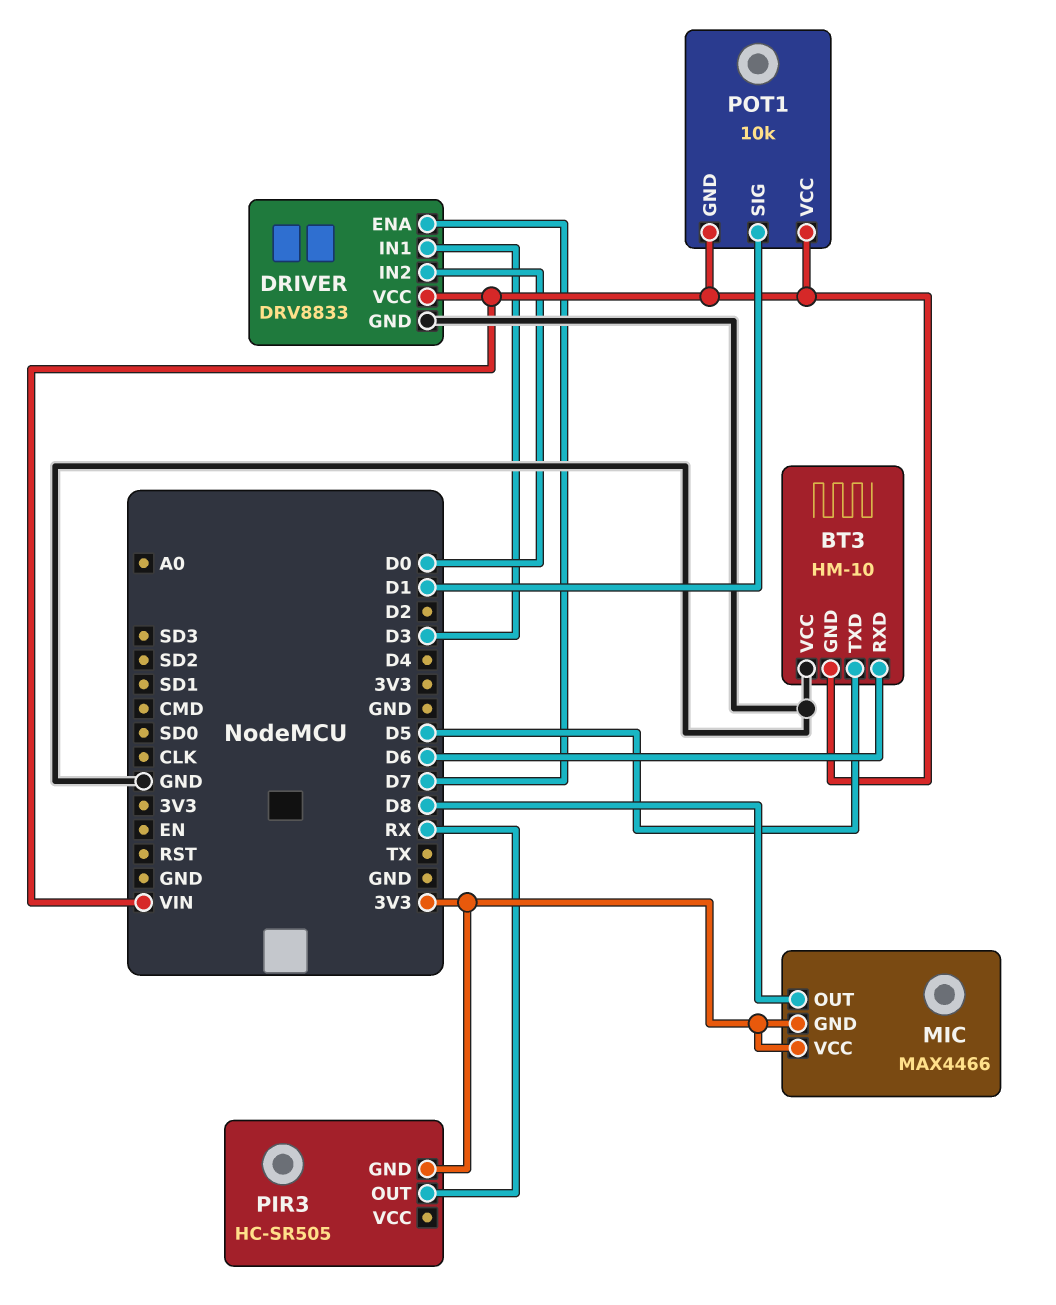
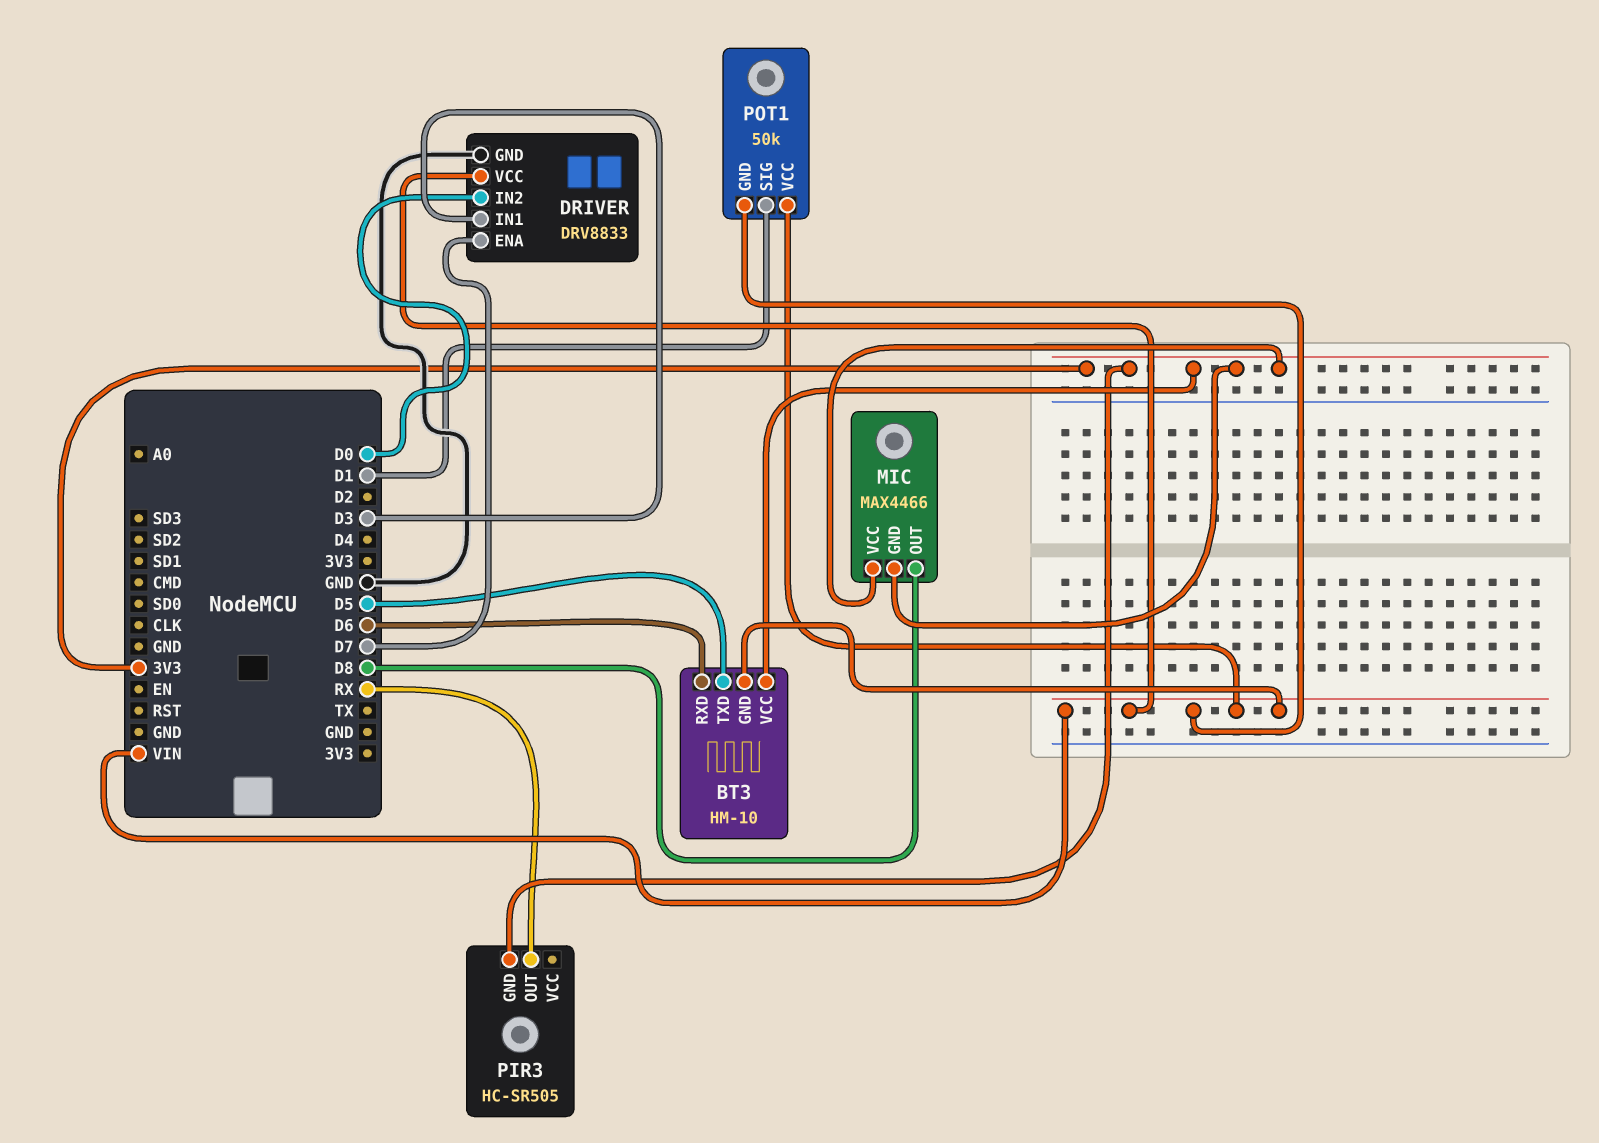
BT3 pin VCC: GND -> 3V3
POT1: 10k -> 50k

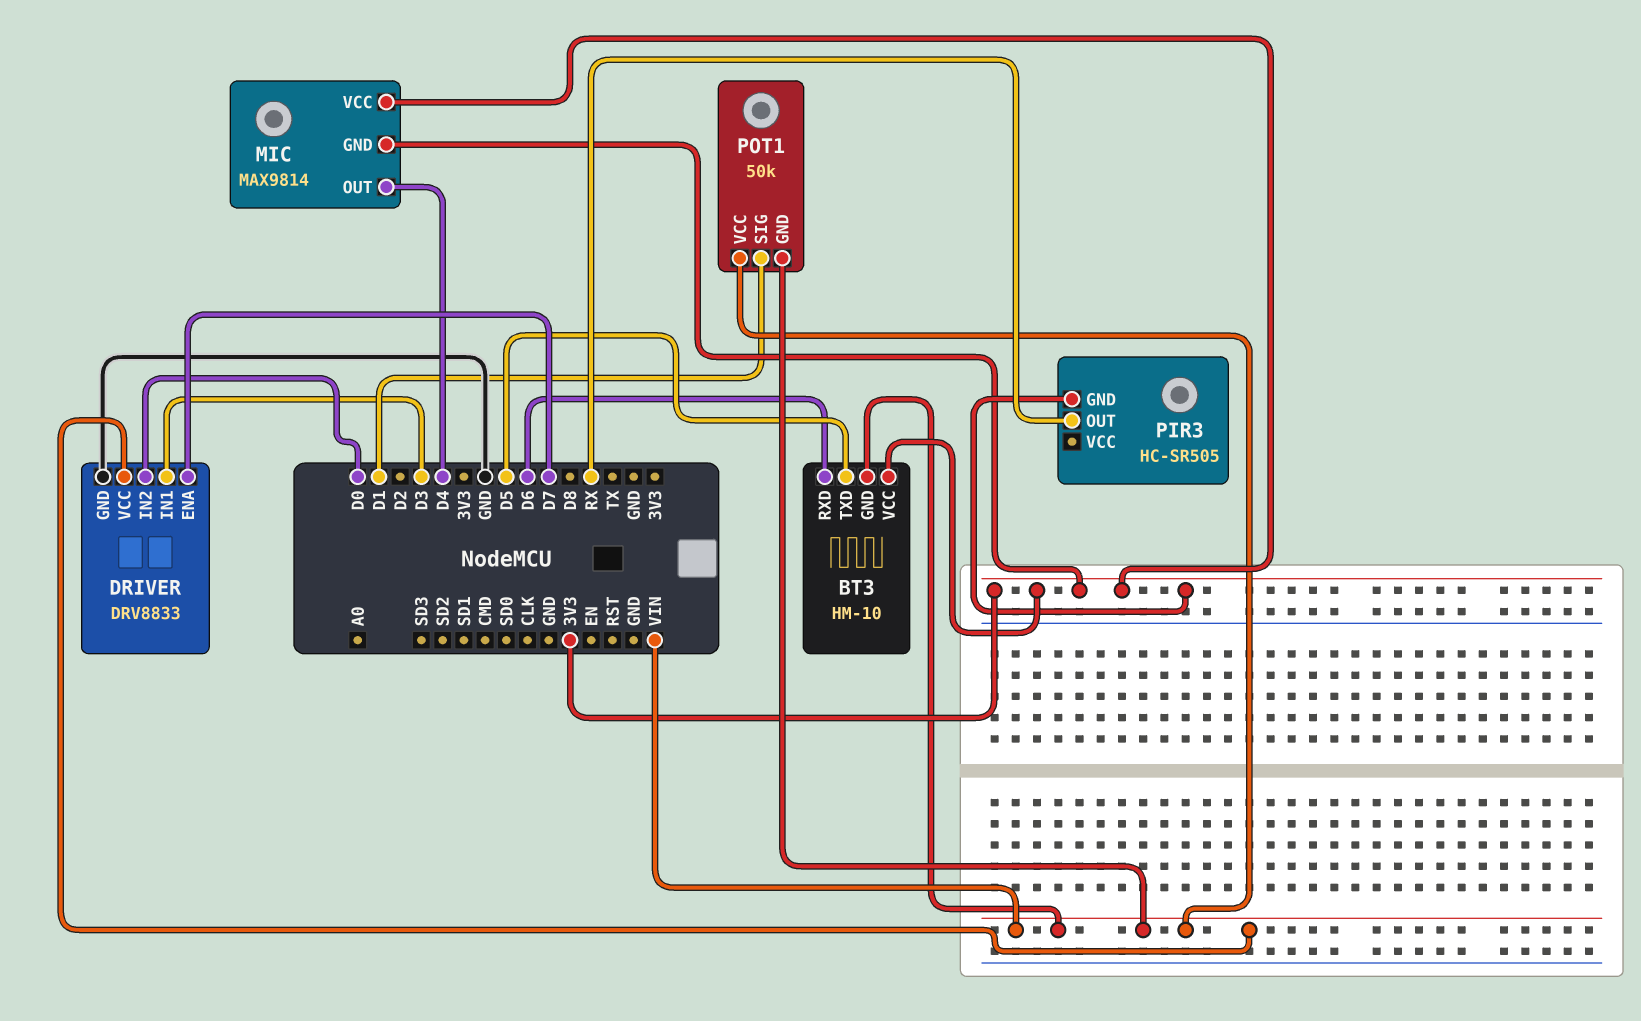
MIC: MAX4466 -> MAX9814
MIC pin OUT: D8 -> D4

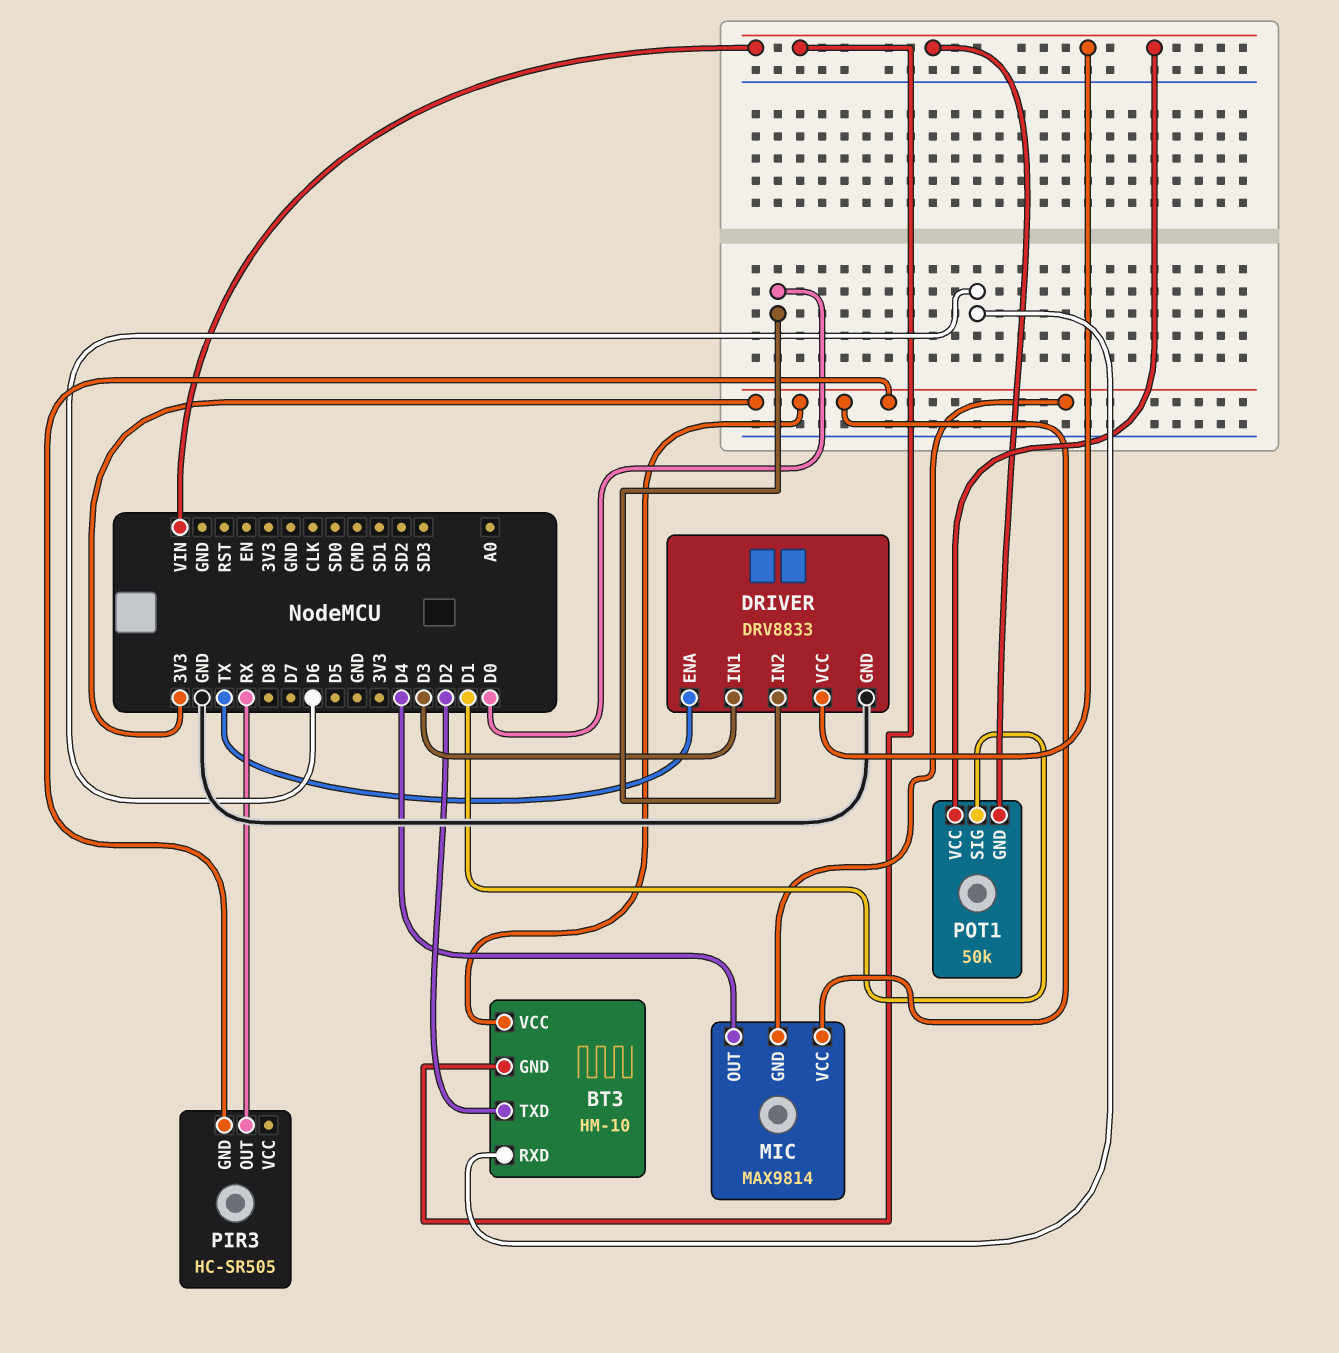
BT3 pin TXD: D5 -> D2
DRIVER pin ENA: D7 -> TX

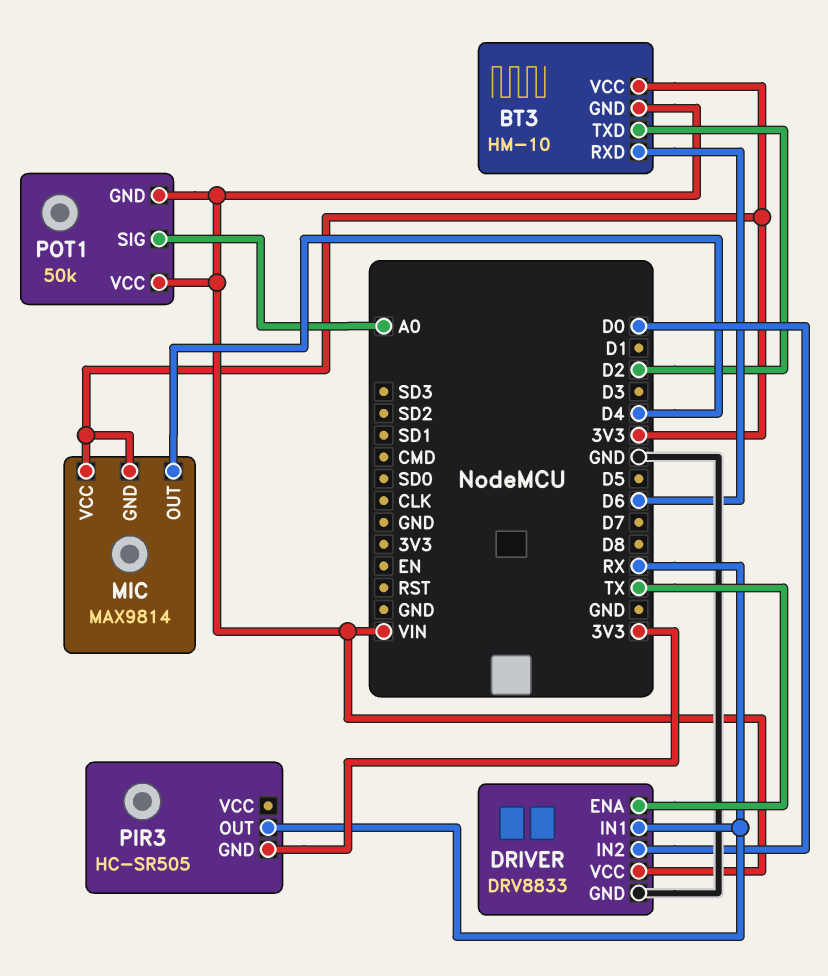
DRIVER pin IN1: D3 -> RX
POT1 pin SIG: D1 -> A0

